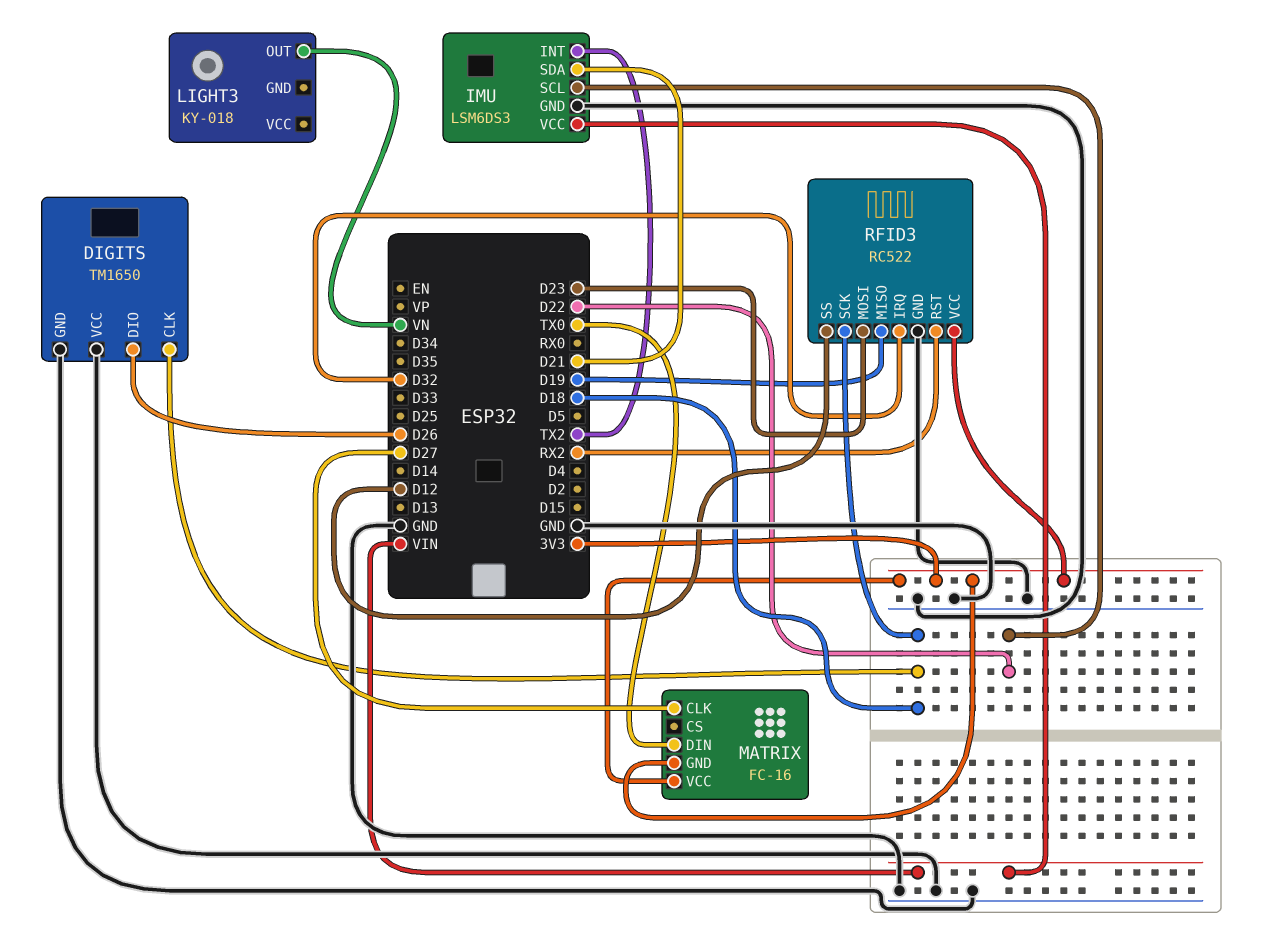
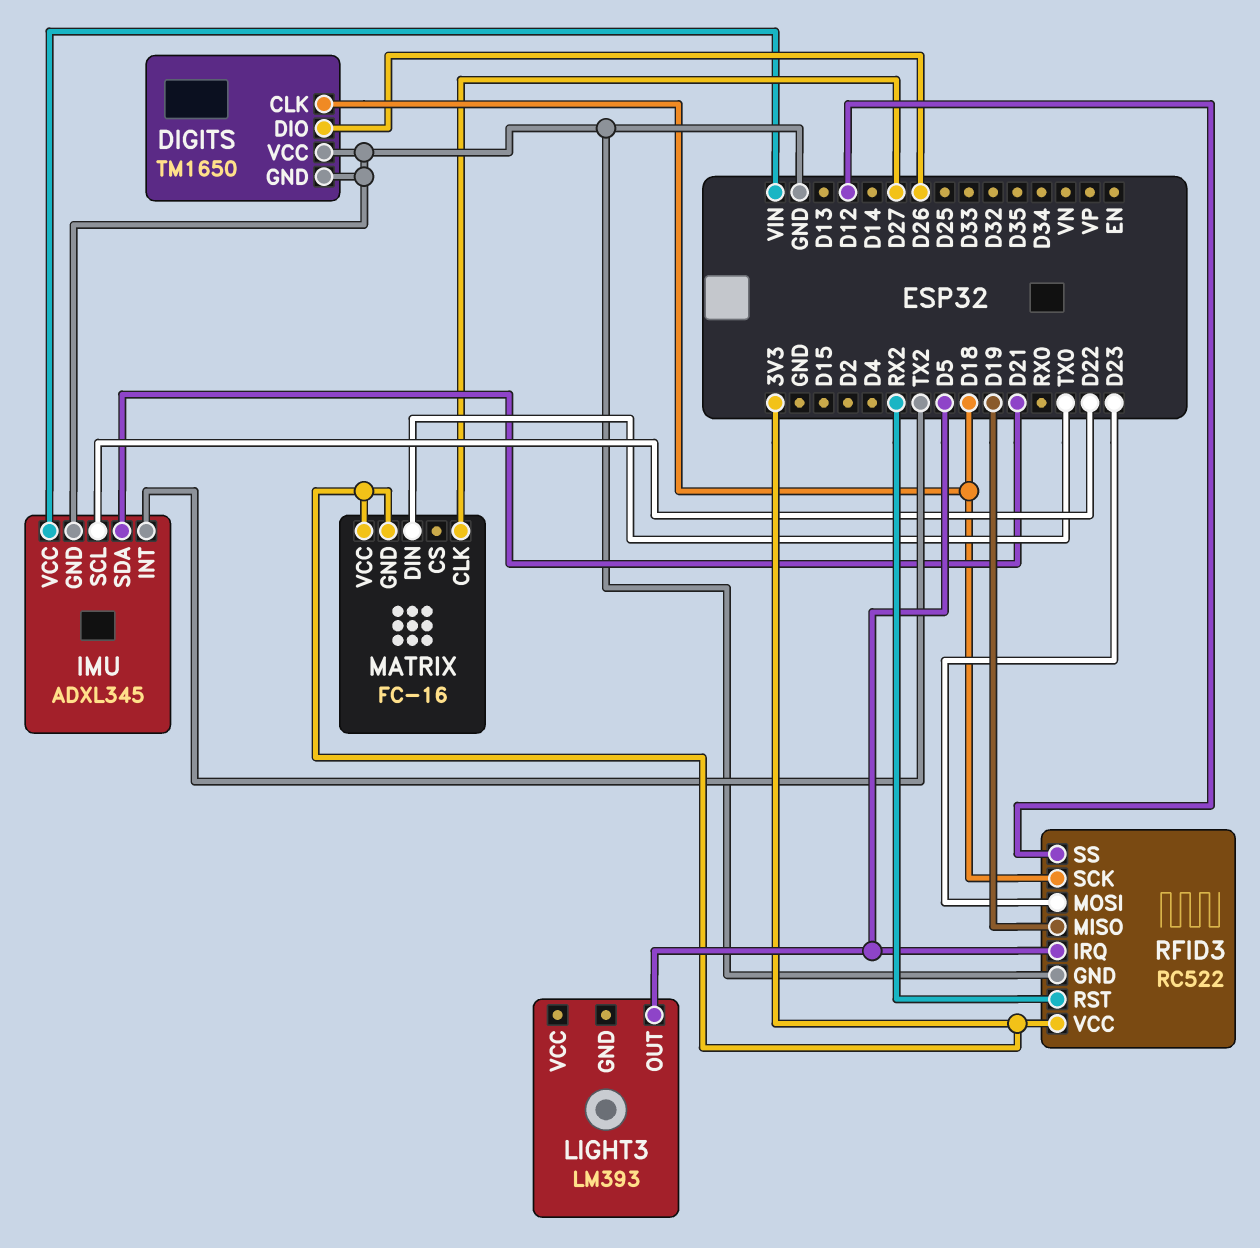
IMU: LSM6DS3 -> ADXL345
LIGHT3: KY-018 -> LM393
LIGHT3 pin OUT: VN -> D5
RFID3 pin IRQ: D32 -> D5

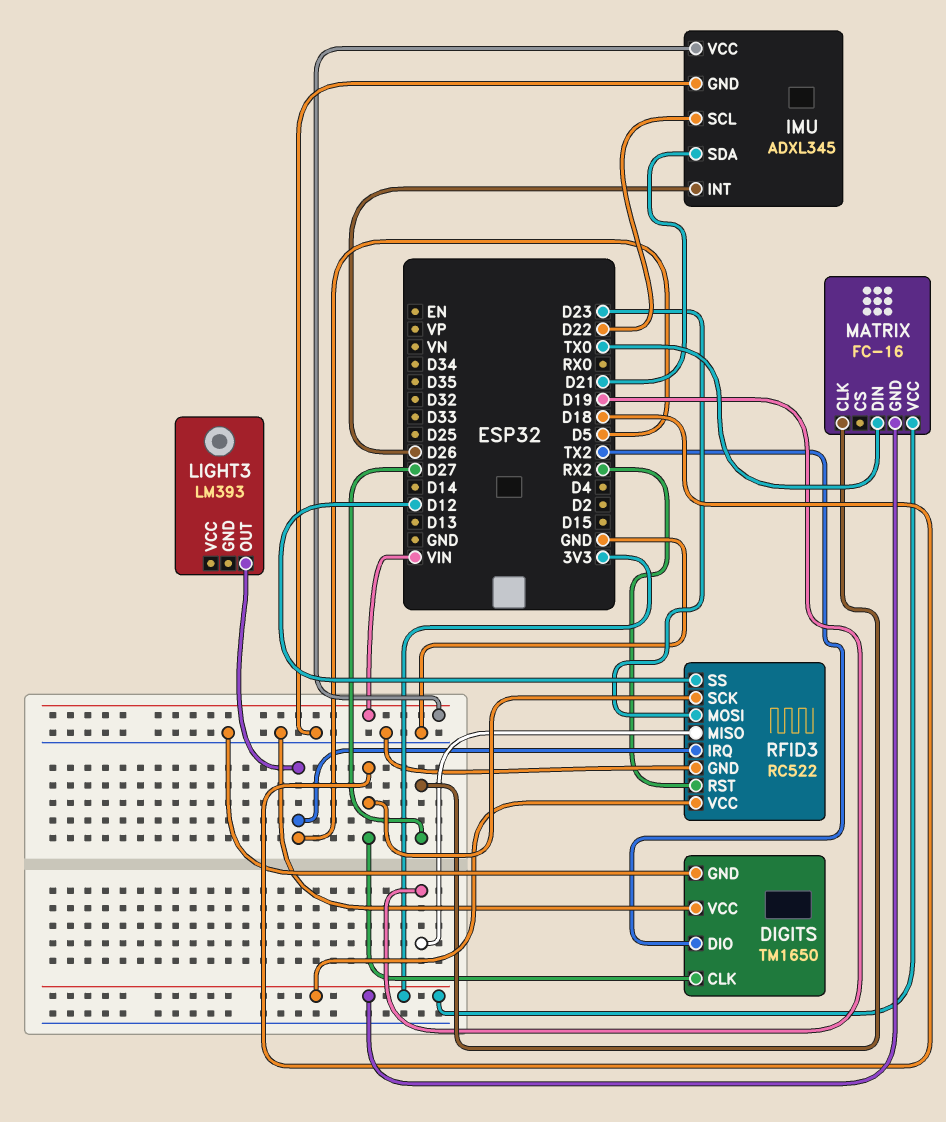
DIGITS pin DIO: D26 -> TX2
IMU pin INT: TX2 -> D26

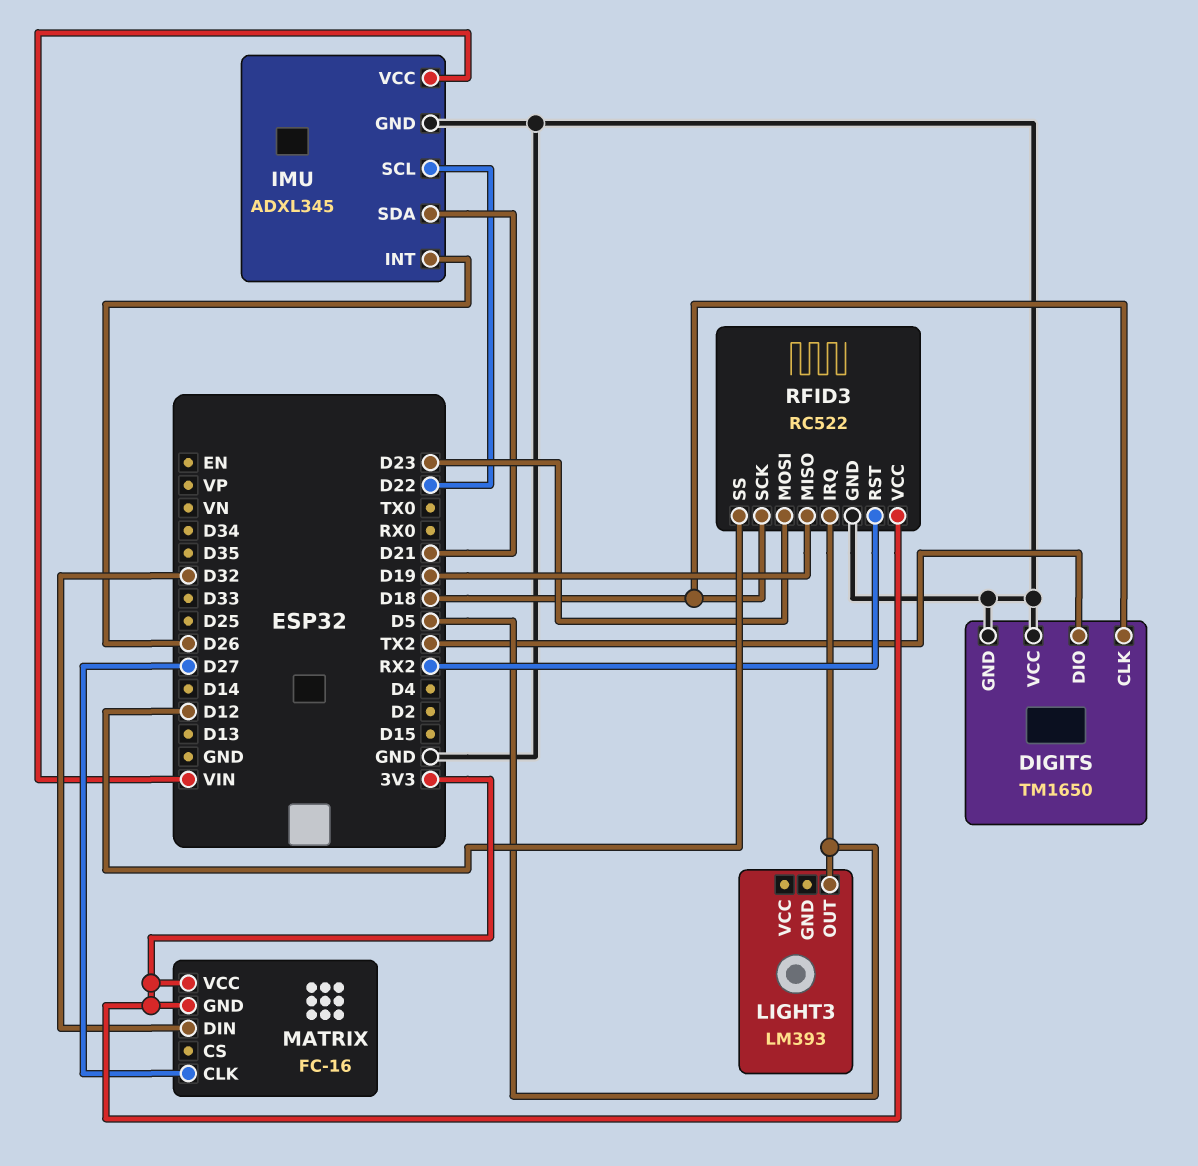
MATRIX pin DIN: TX0 -> D32

